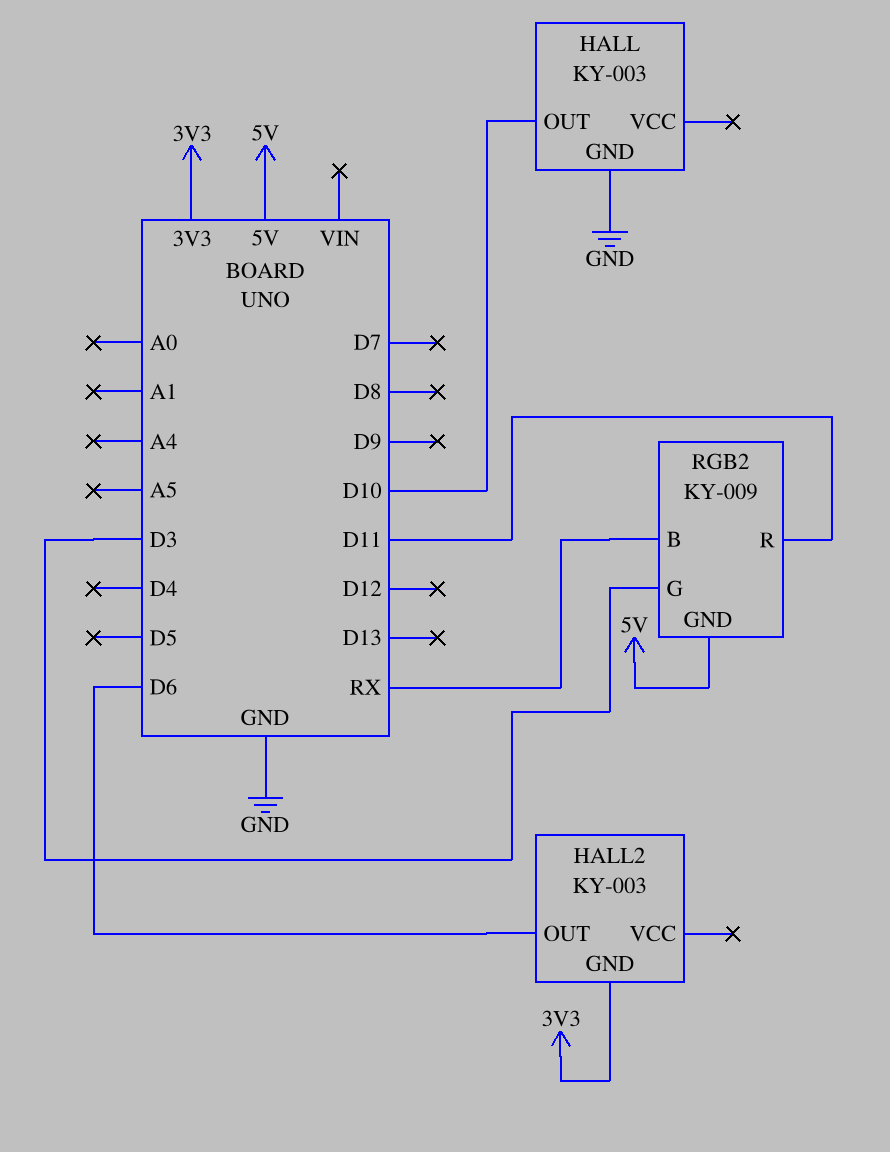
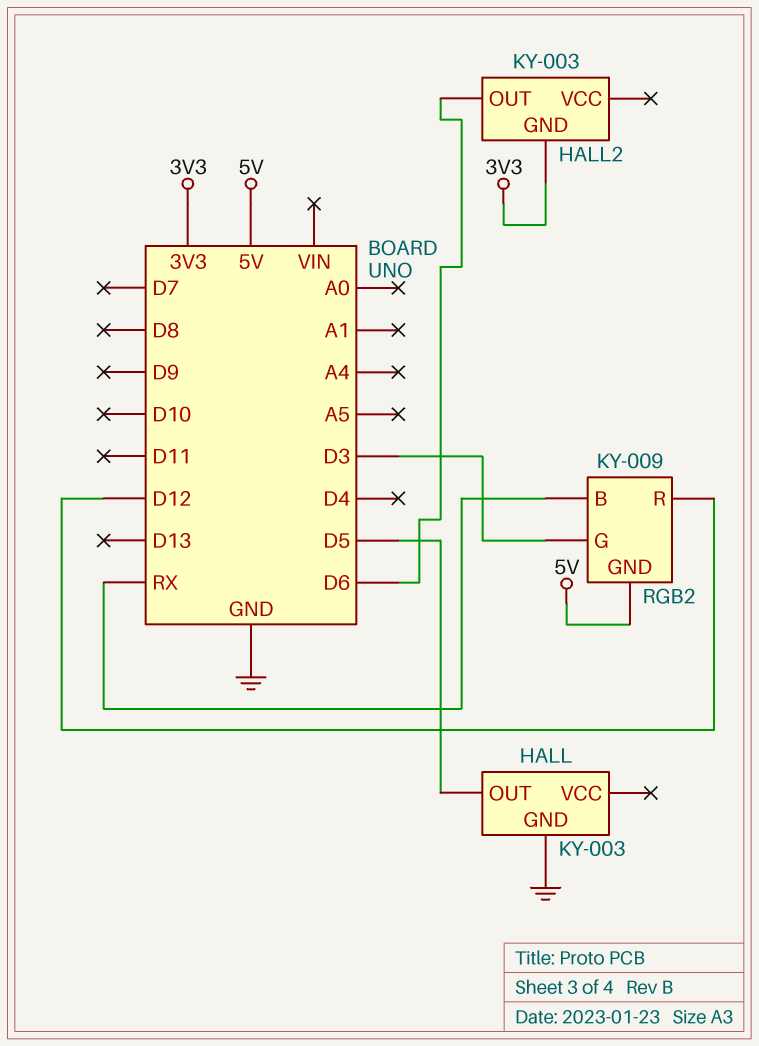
HALL pin OUT: D10 -> D5
RGB2 pin R: D11 -> D12

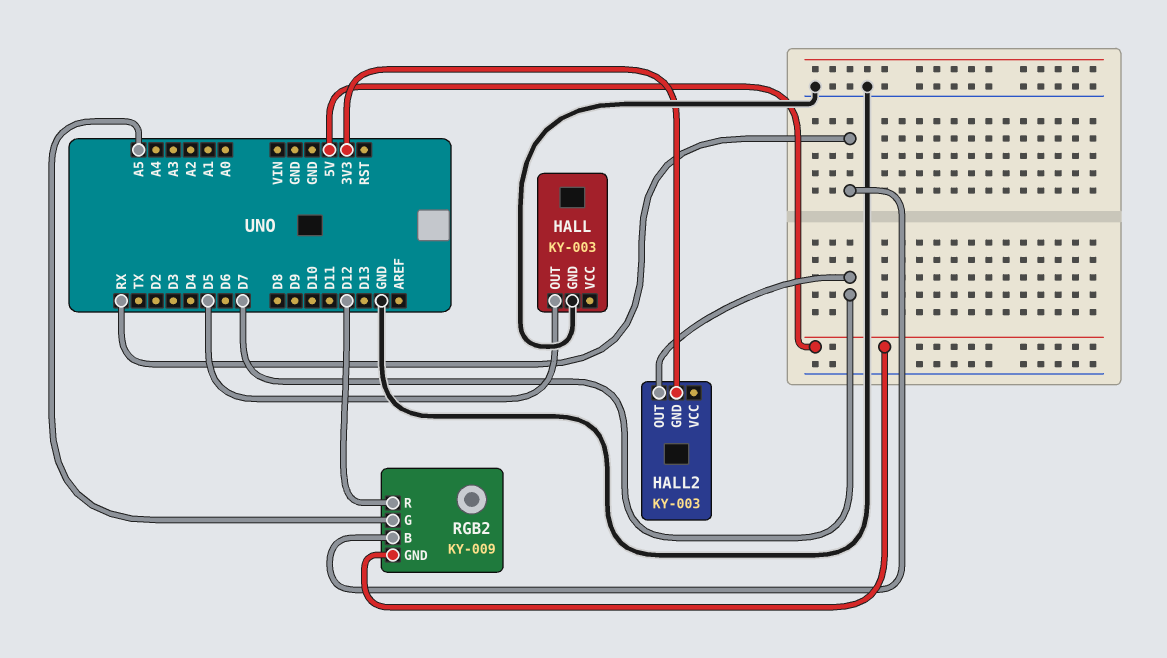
HALL2 pin OUT: D6 -> D7
RGB2 pin G: D3 -> A5

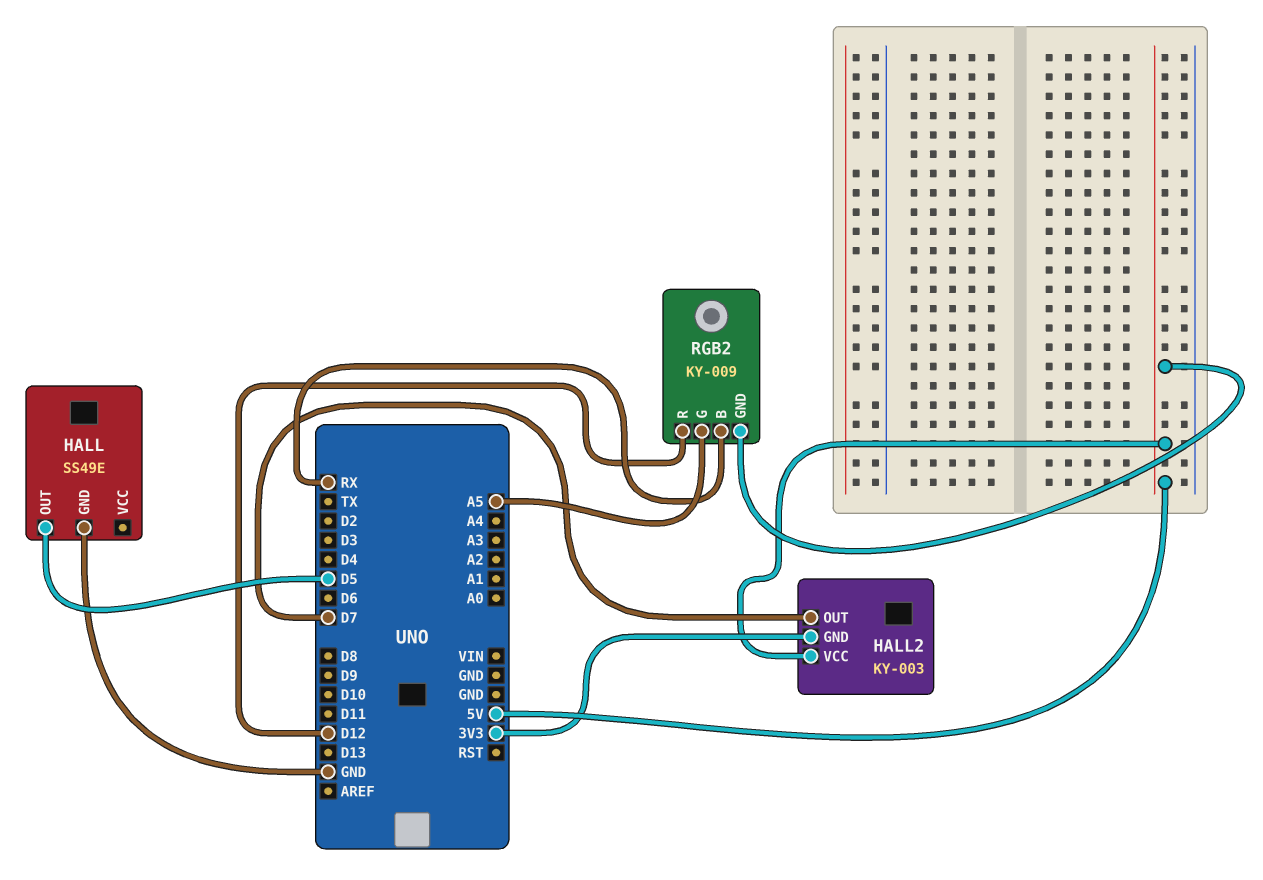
HALL: KY-003 -> SS49E
HALL2 pin VCC: none -> 5V

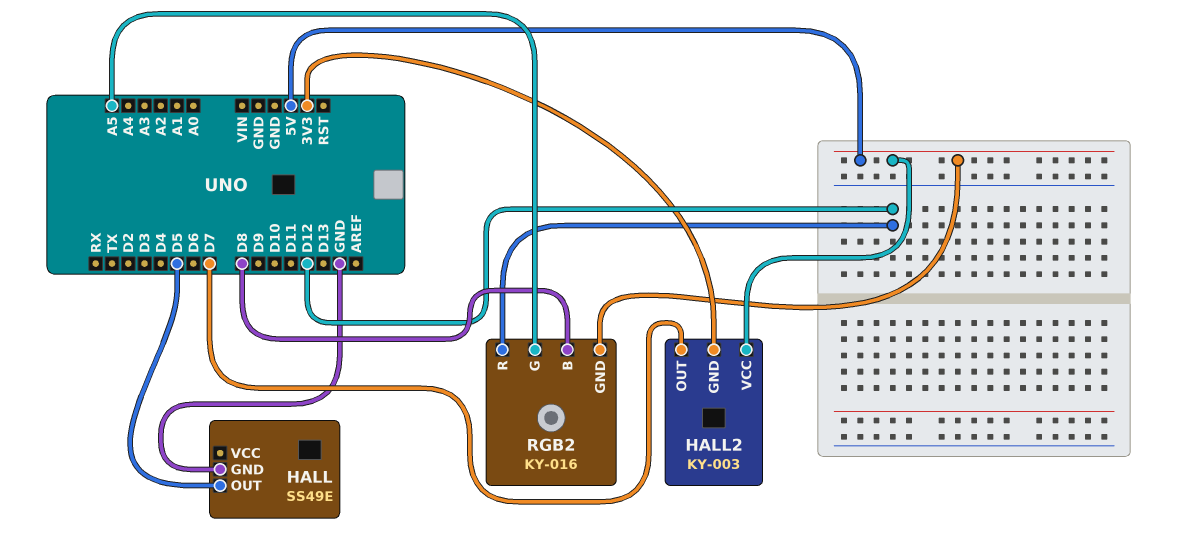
RGB2: KY-009 -> KY-016
RGB2 pin B: RX -> D8

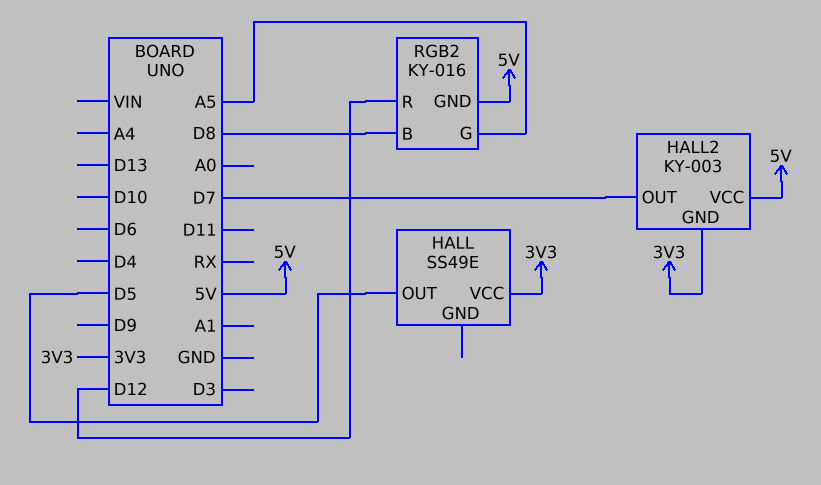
HALL pin GND: GND -> none
HALL pin VCC: none -> 3V3

